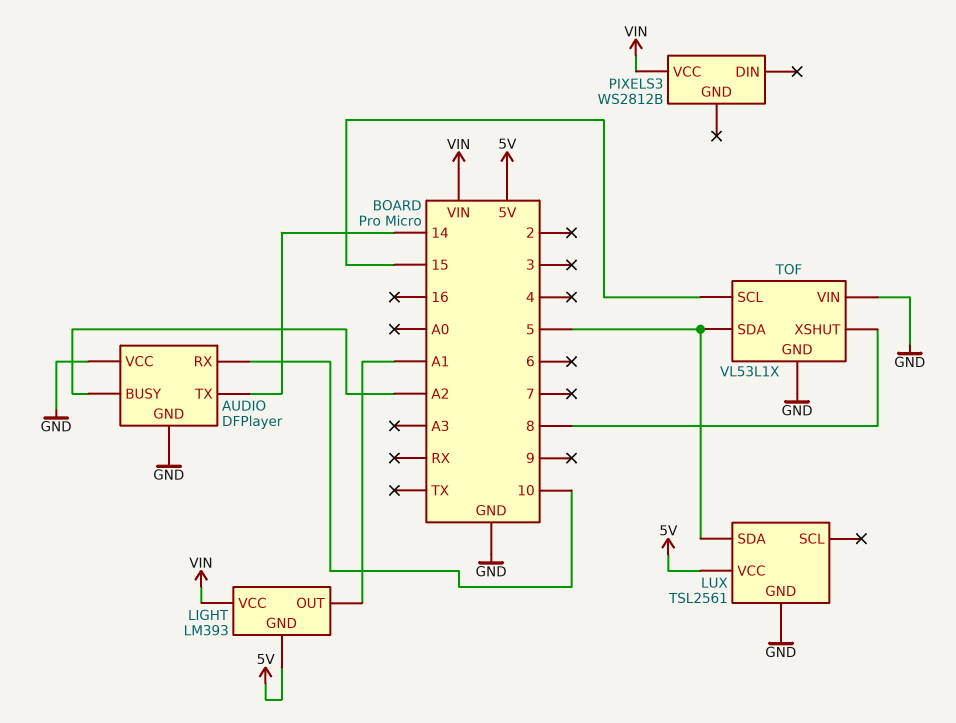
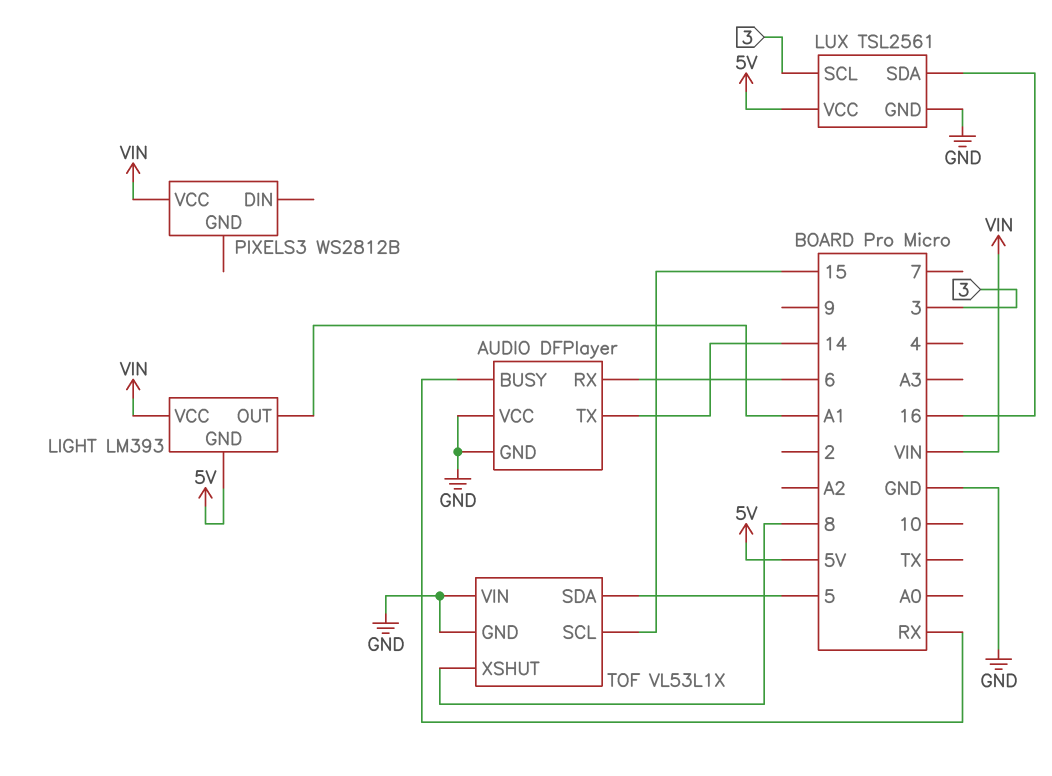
AUDIO pin BUSY: A2 -> RX
AUDIO pin RX: 10 -> 6
LUX pin SCL: none -> 3
LUX pin SDA: 5 -> 16

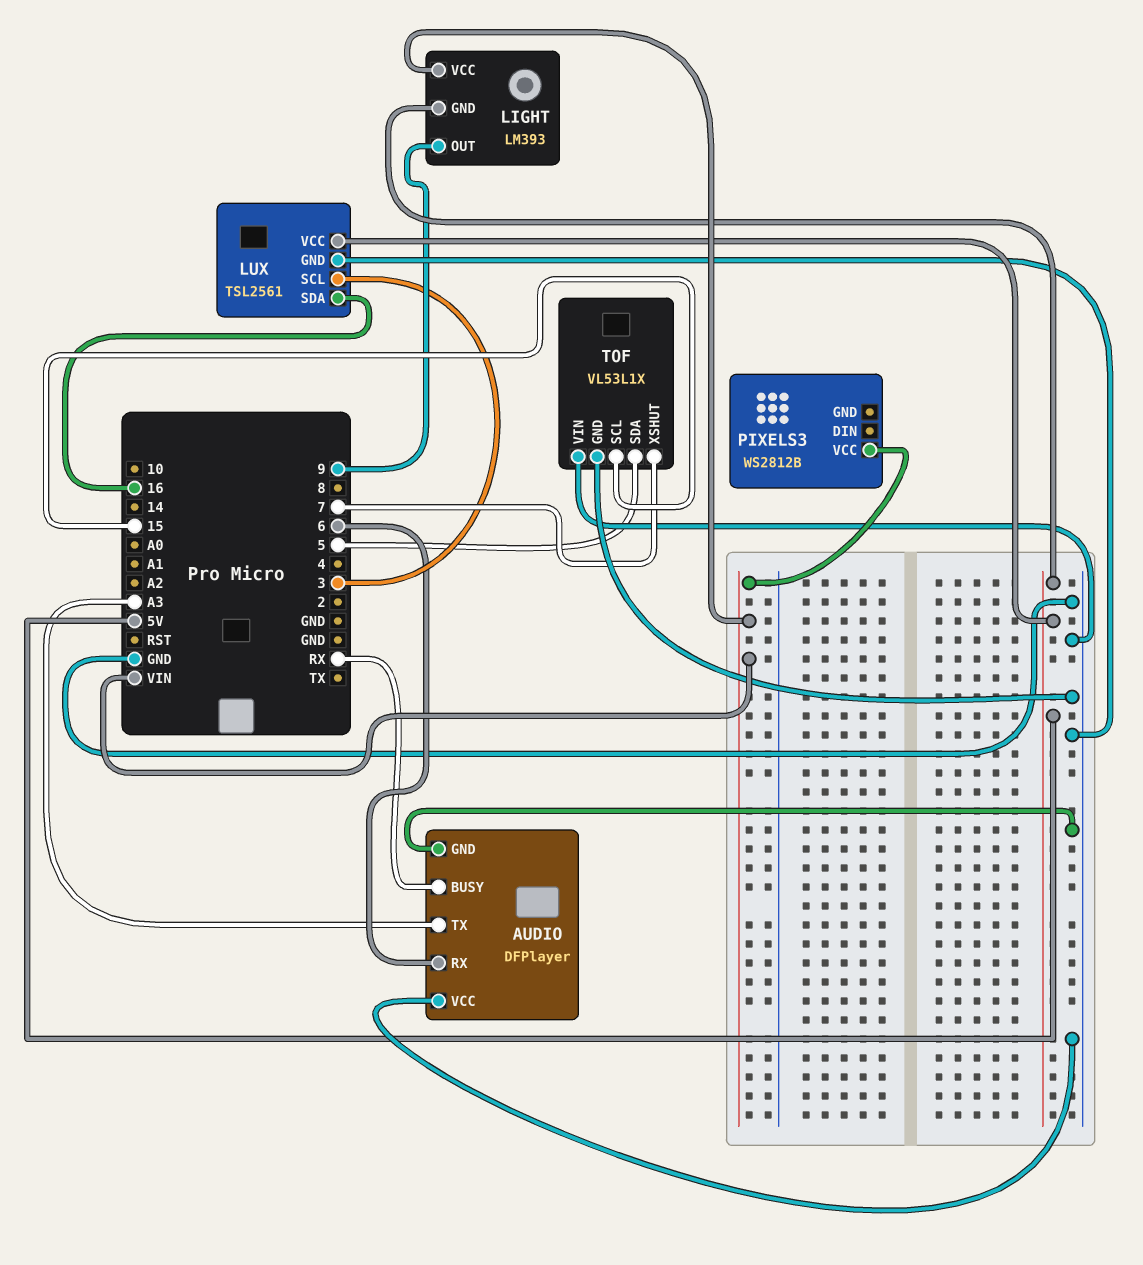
AUDIO pin TX: 14 -> A3
LIGHT pin OUT: A1 -> 9
TOF pin XSHUT: 8 -> 7

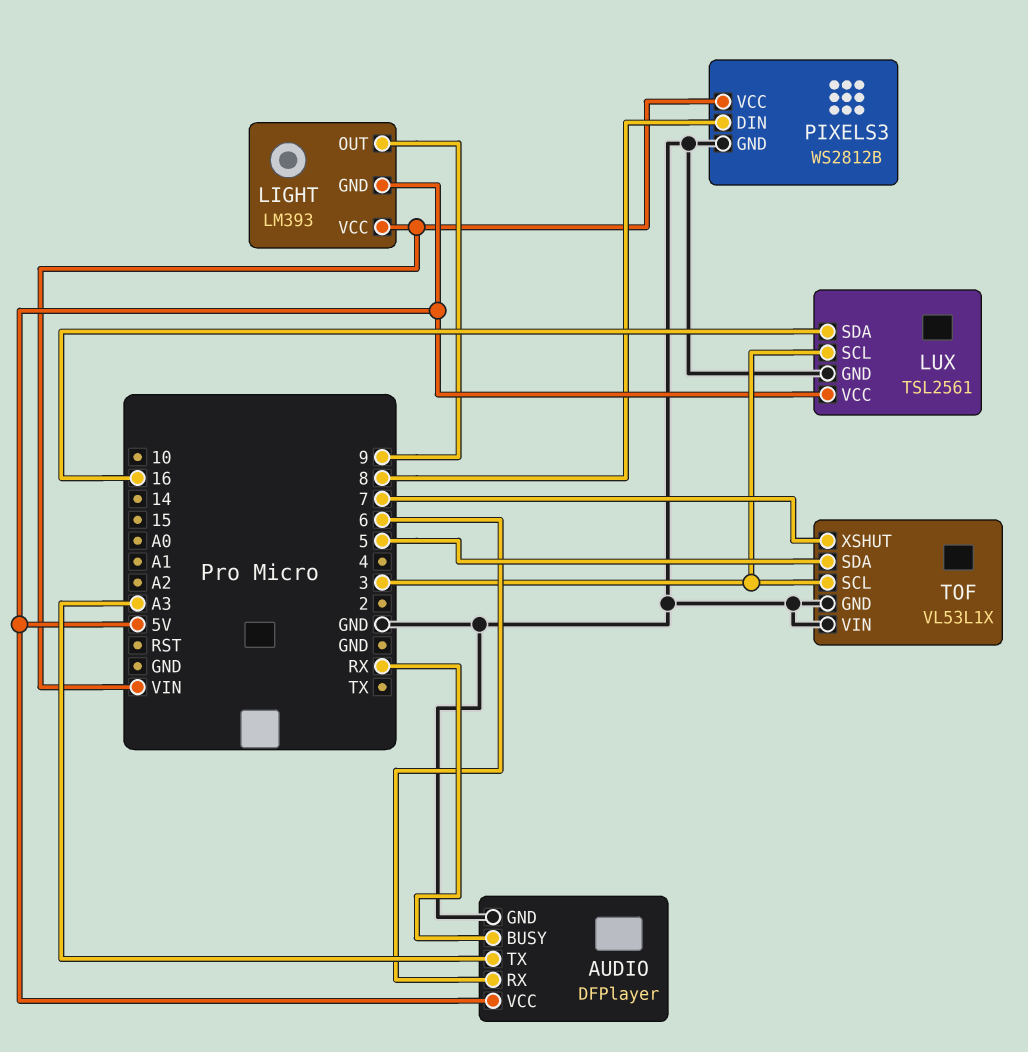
AUDIO pin VCC: GND -> 5V
PIXELS3 pin DIN: none -> 8
PIXELS3 pin GND: none -> GND
TOF pin SCL: 15 -> 3

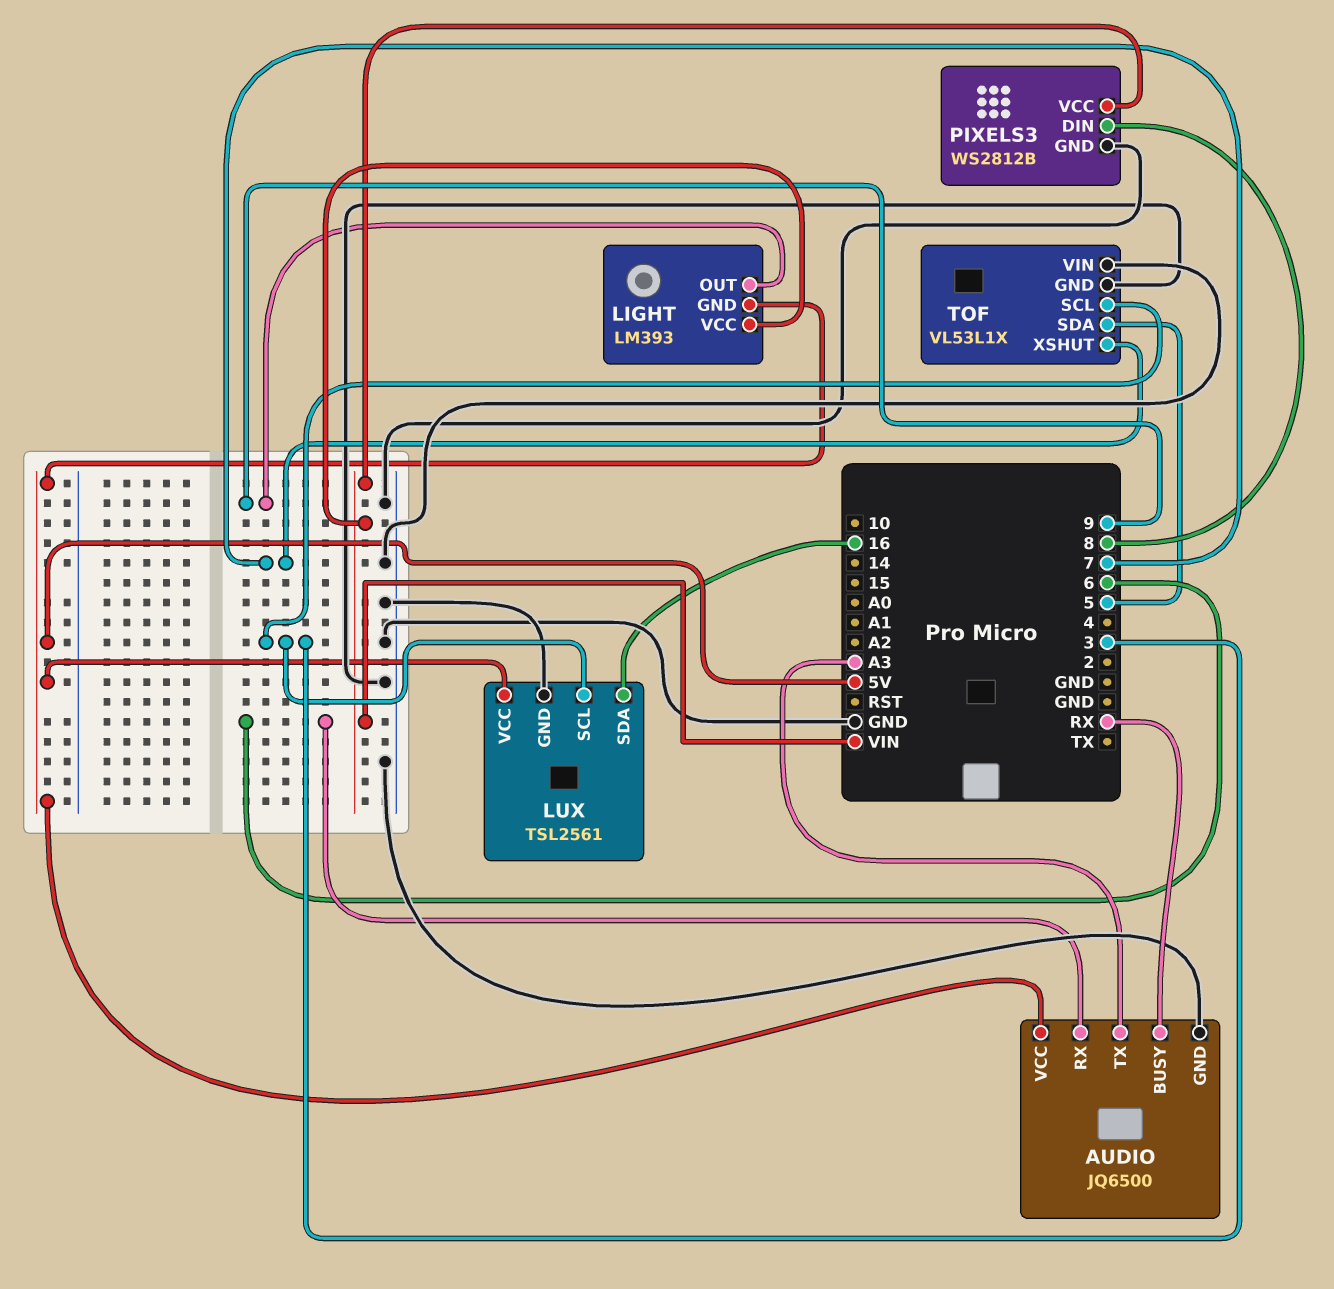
AUDIO: DFPlayer -> JQ6500

